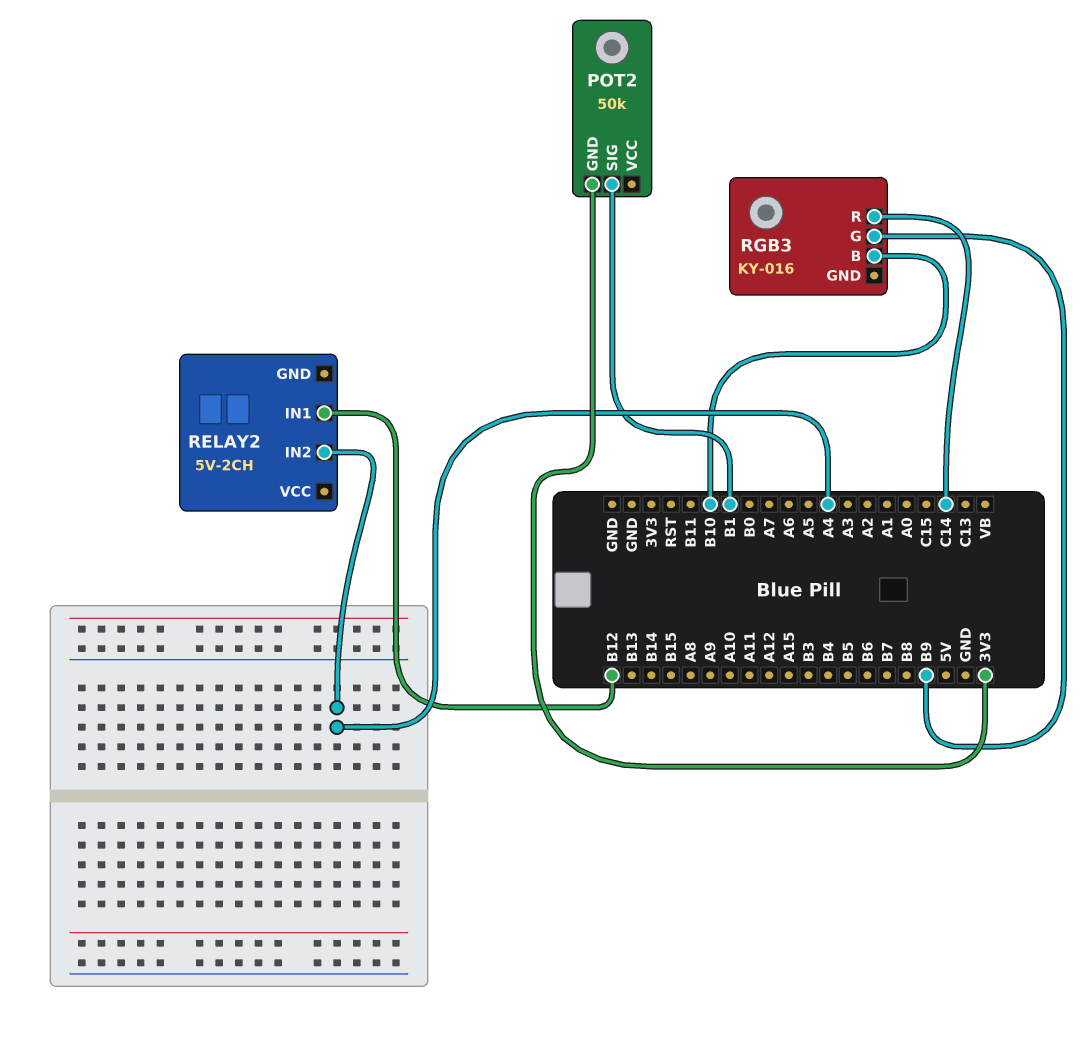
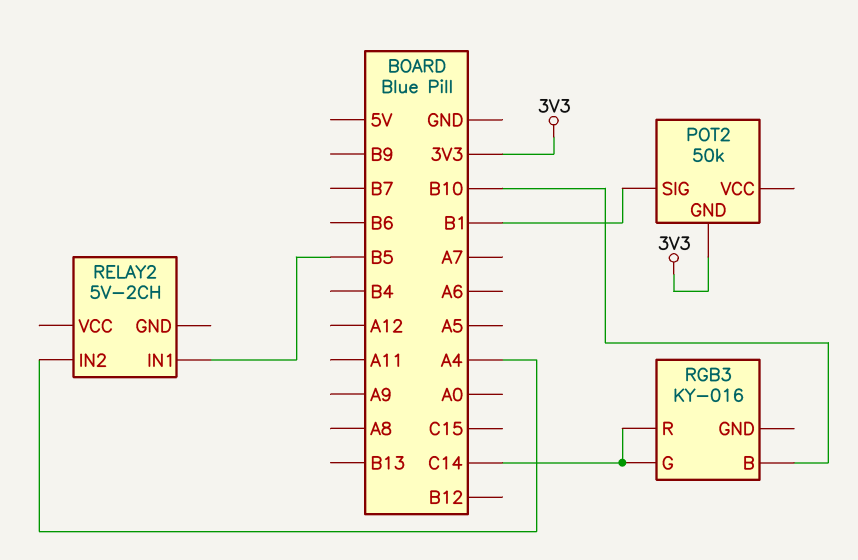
RELAY2 pin IN1: B12 -> B5
RGB3 pin G: B9 -> C14

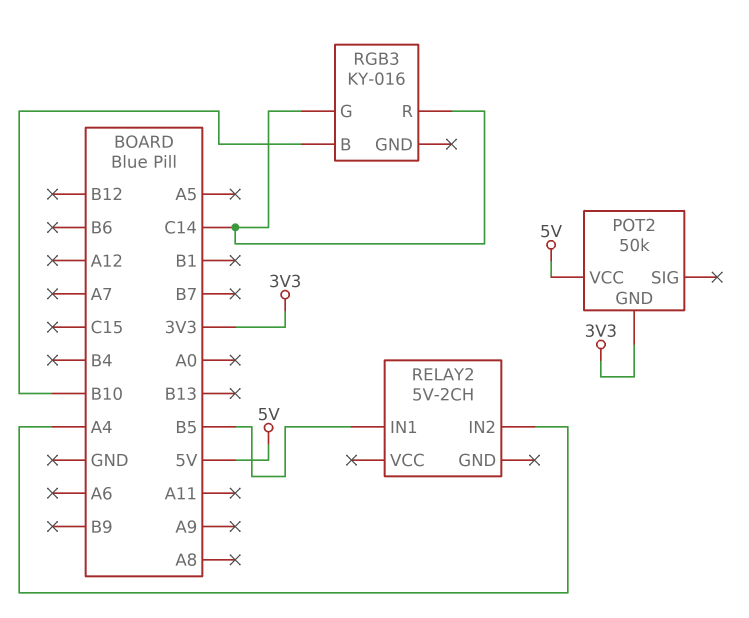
POT2 pin SIG: B1 -> none
POT2 pin VCC: none -> 5V

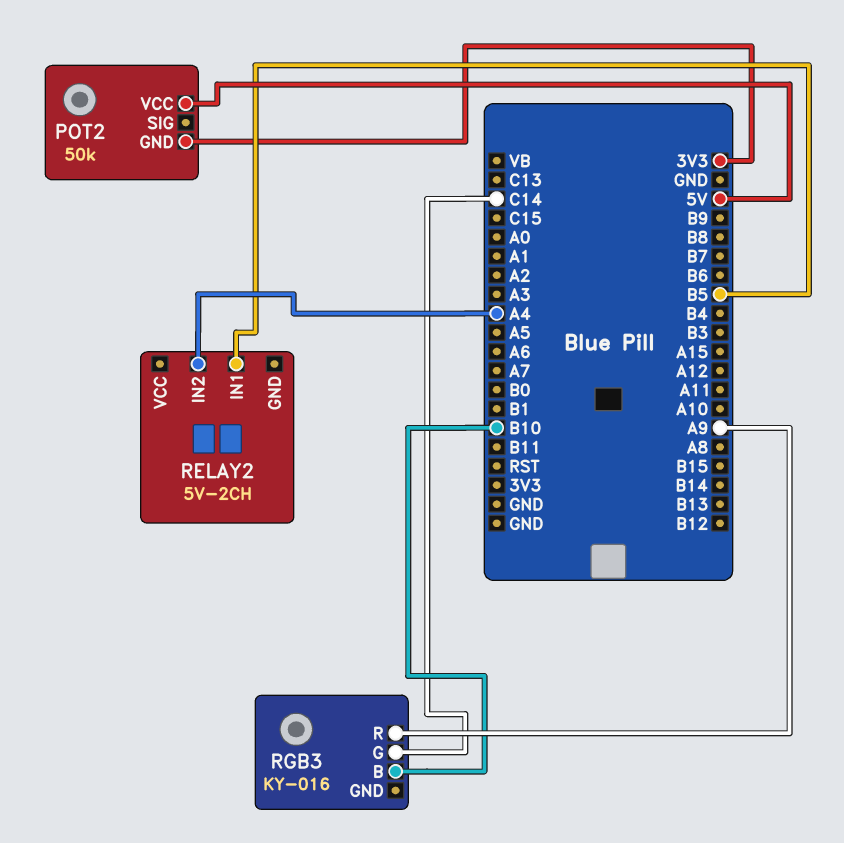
RGB3 pin R: C14 -> A9

